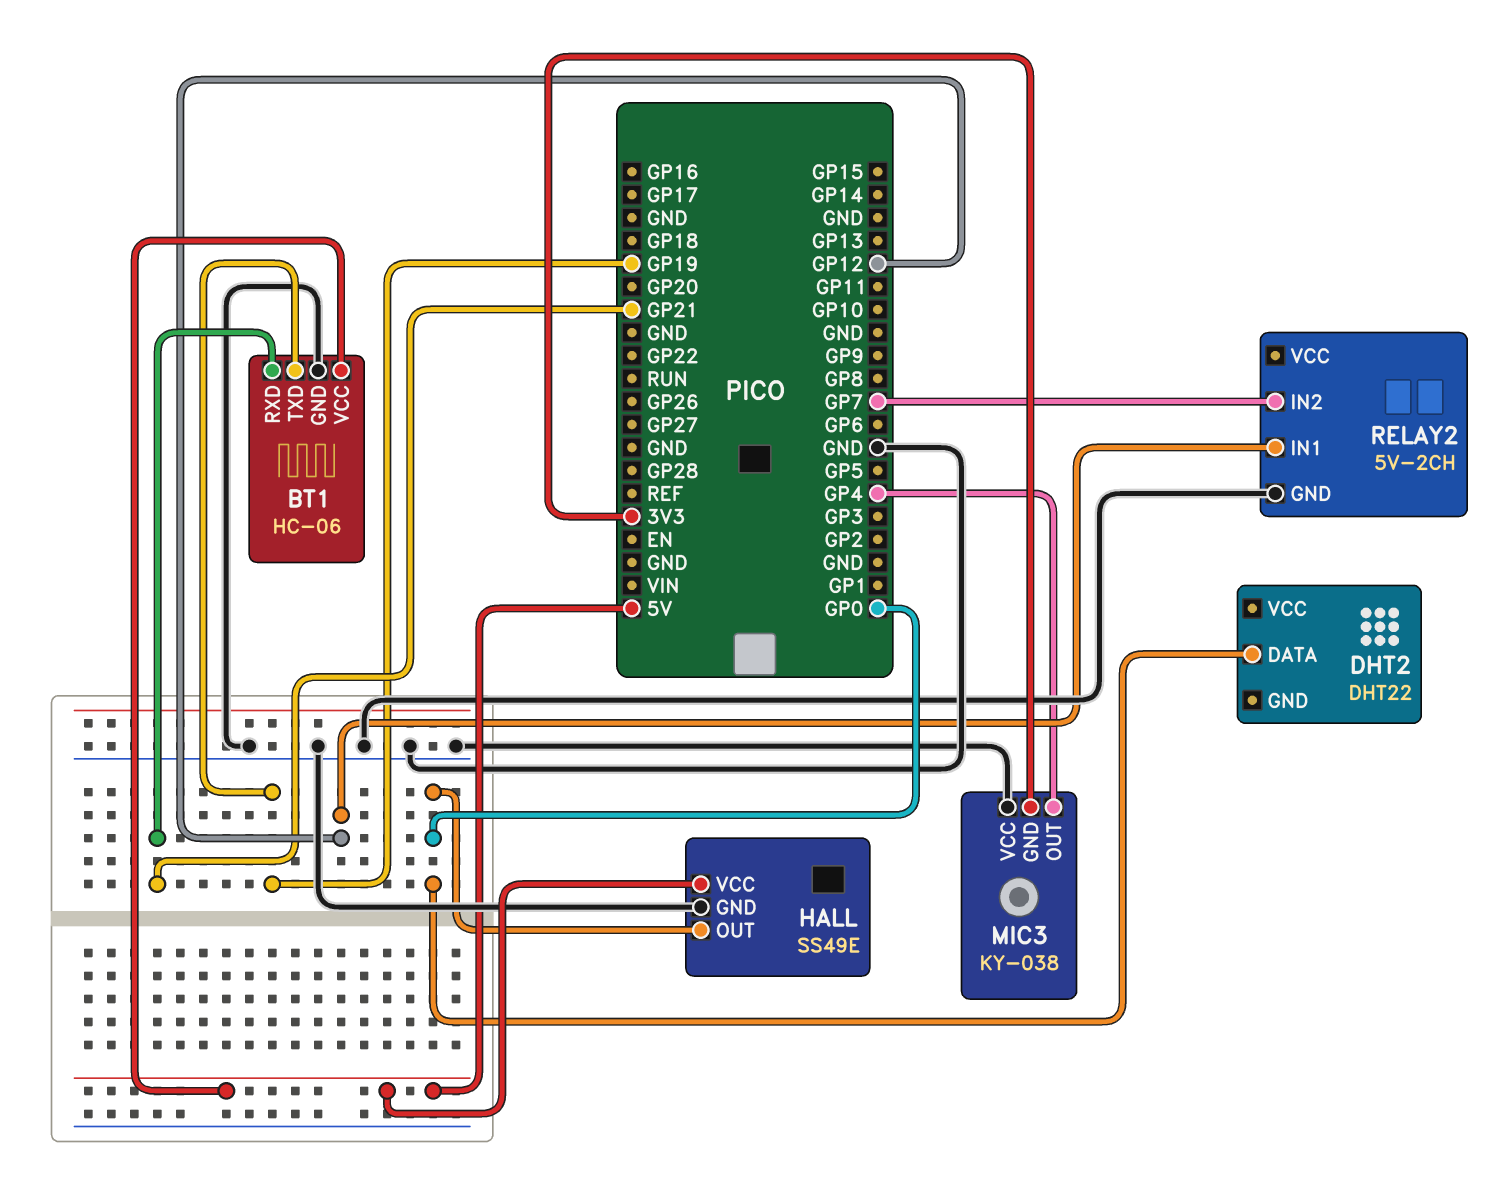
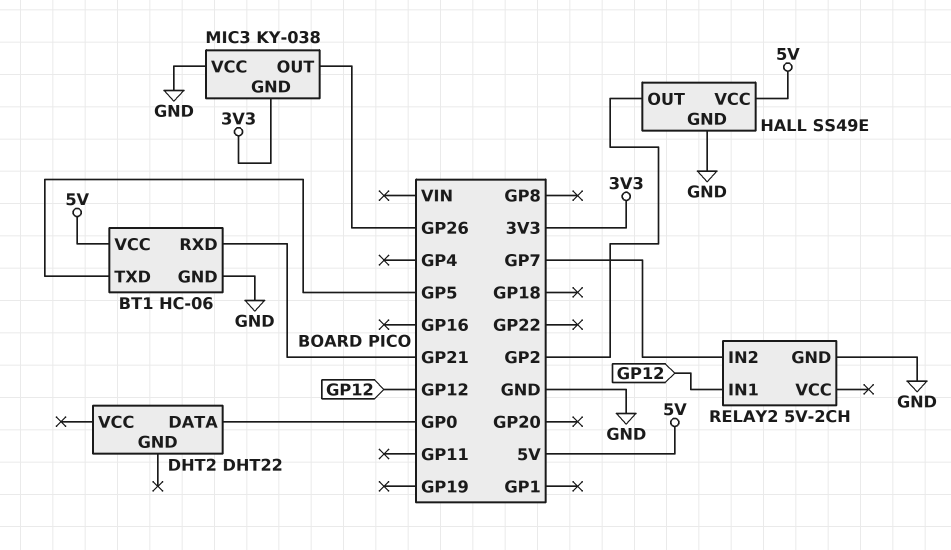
BT1 pin TXD: GP19 -> GP5
HALL pin OUT: GP0 -> GP2
MIC3 pin OUT: GP4 -> GP26

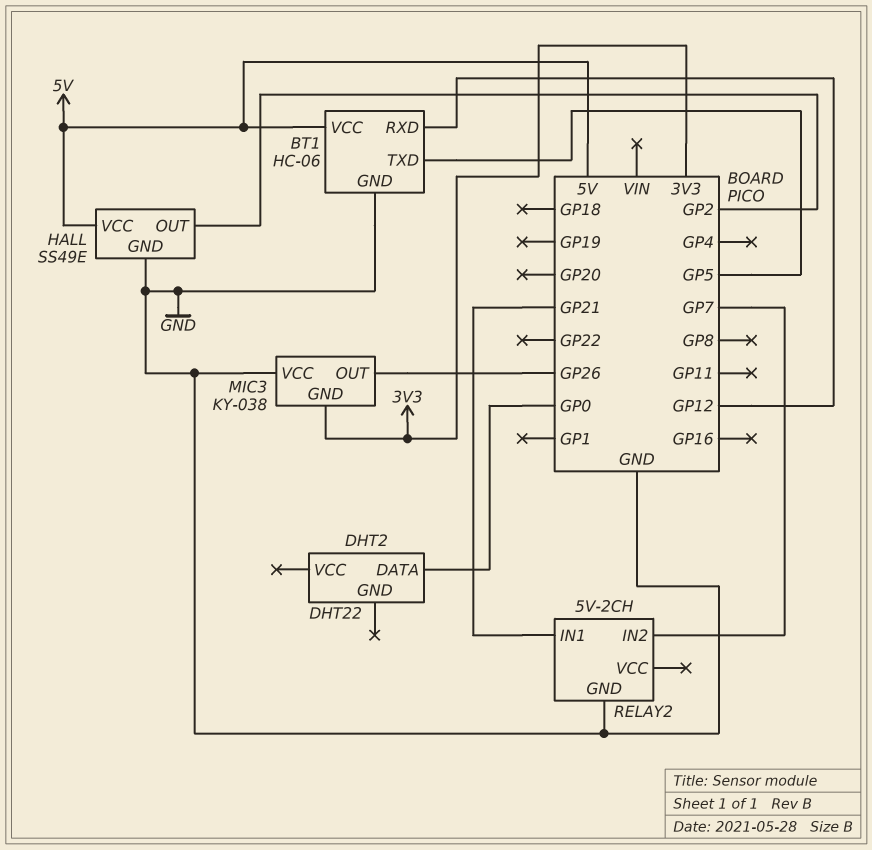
BT1 pin RXD: GP21 -> GP12
RELAY2 pin IN1: GP12 -> GP21

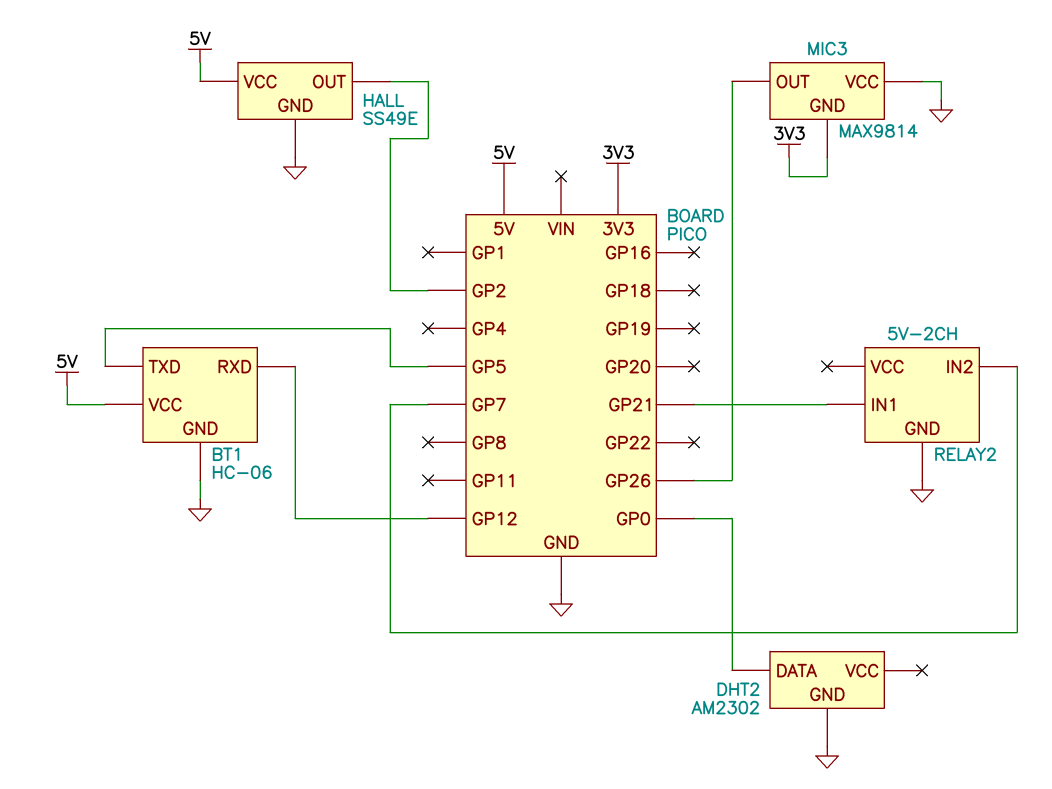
DHT2: DHT22 -> AM2302
DHT2 pin GND: none -> GND
MIC3: KY-038 -> MAX9814

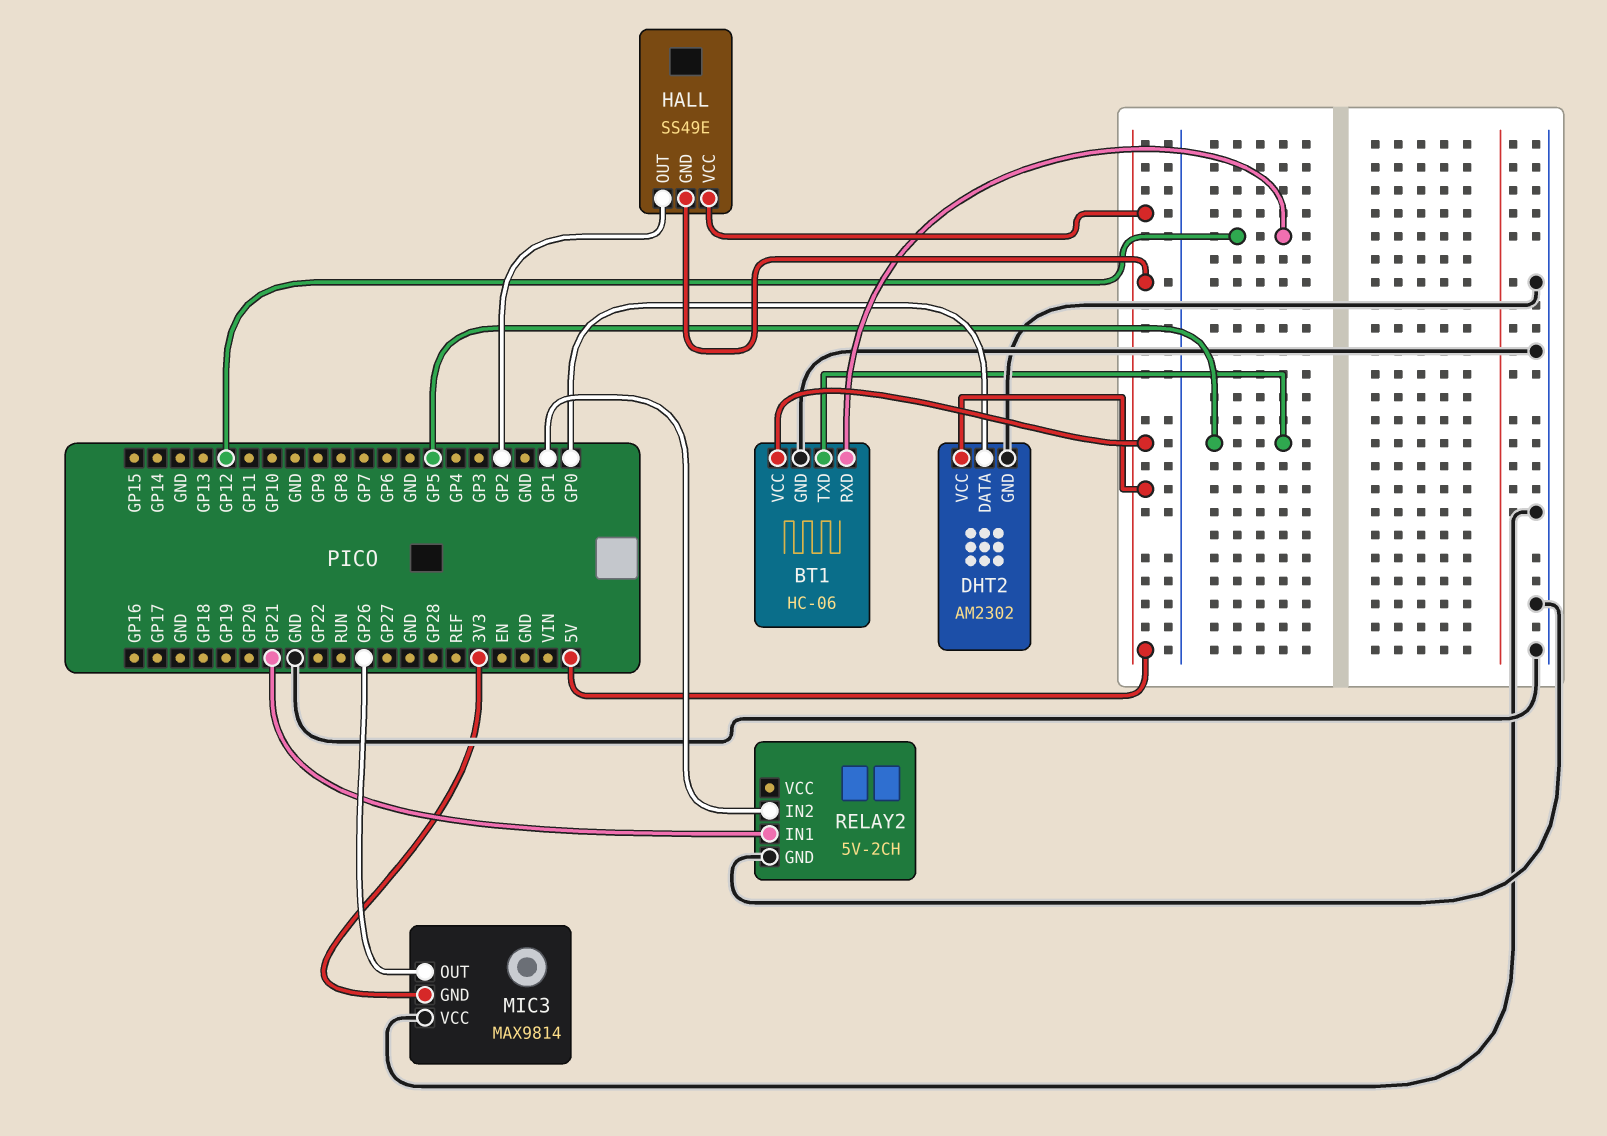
DHT2 pin VCC: none -> 5V
HALL pin GND: GND -> 5V
RELAY2 pin IN2: GP7 -> GP1

